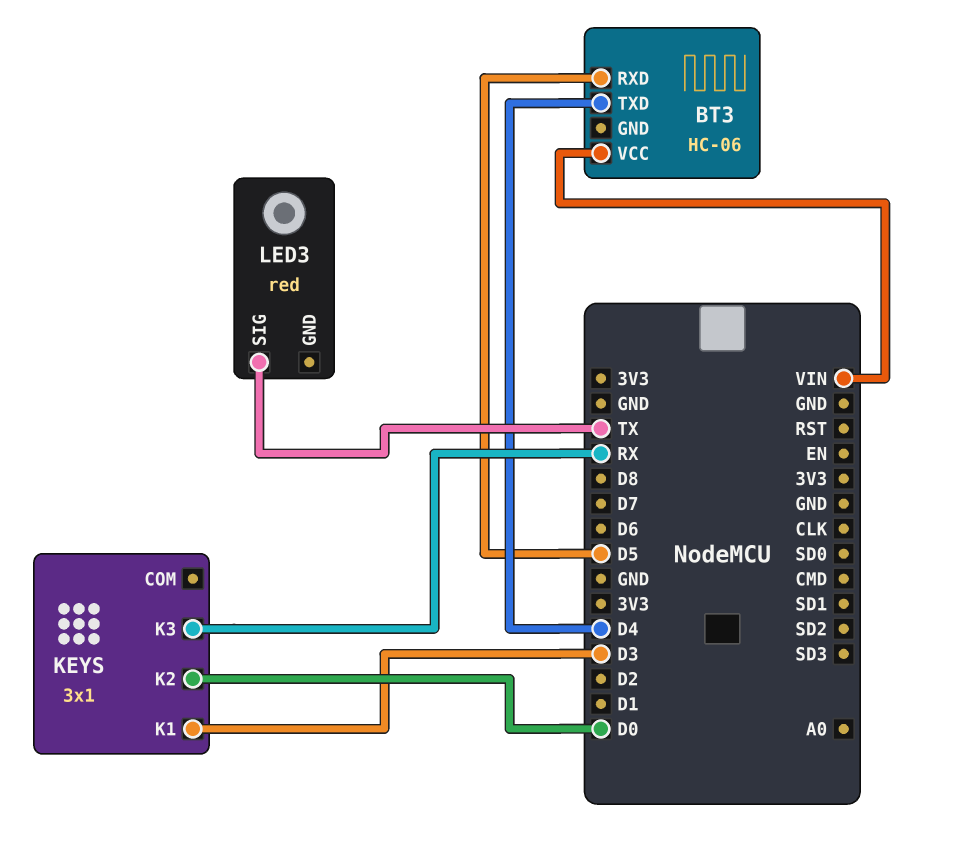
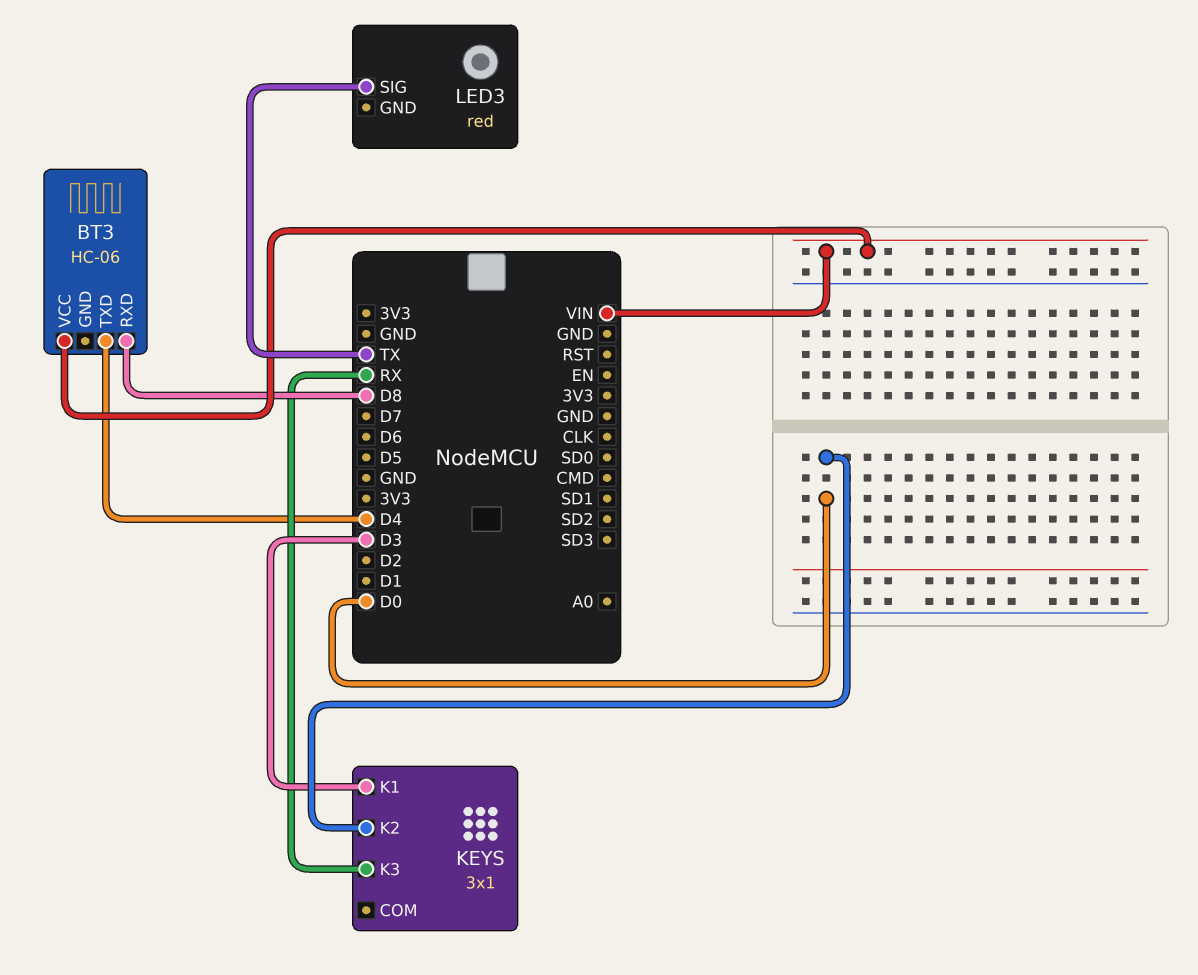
BT3 pin RXD: D5 -> D8

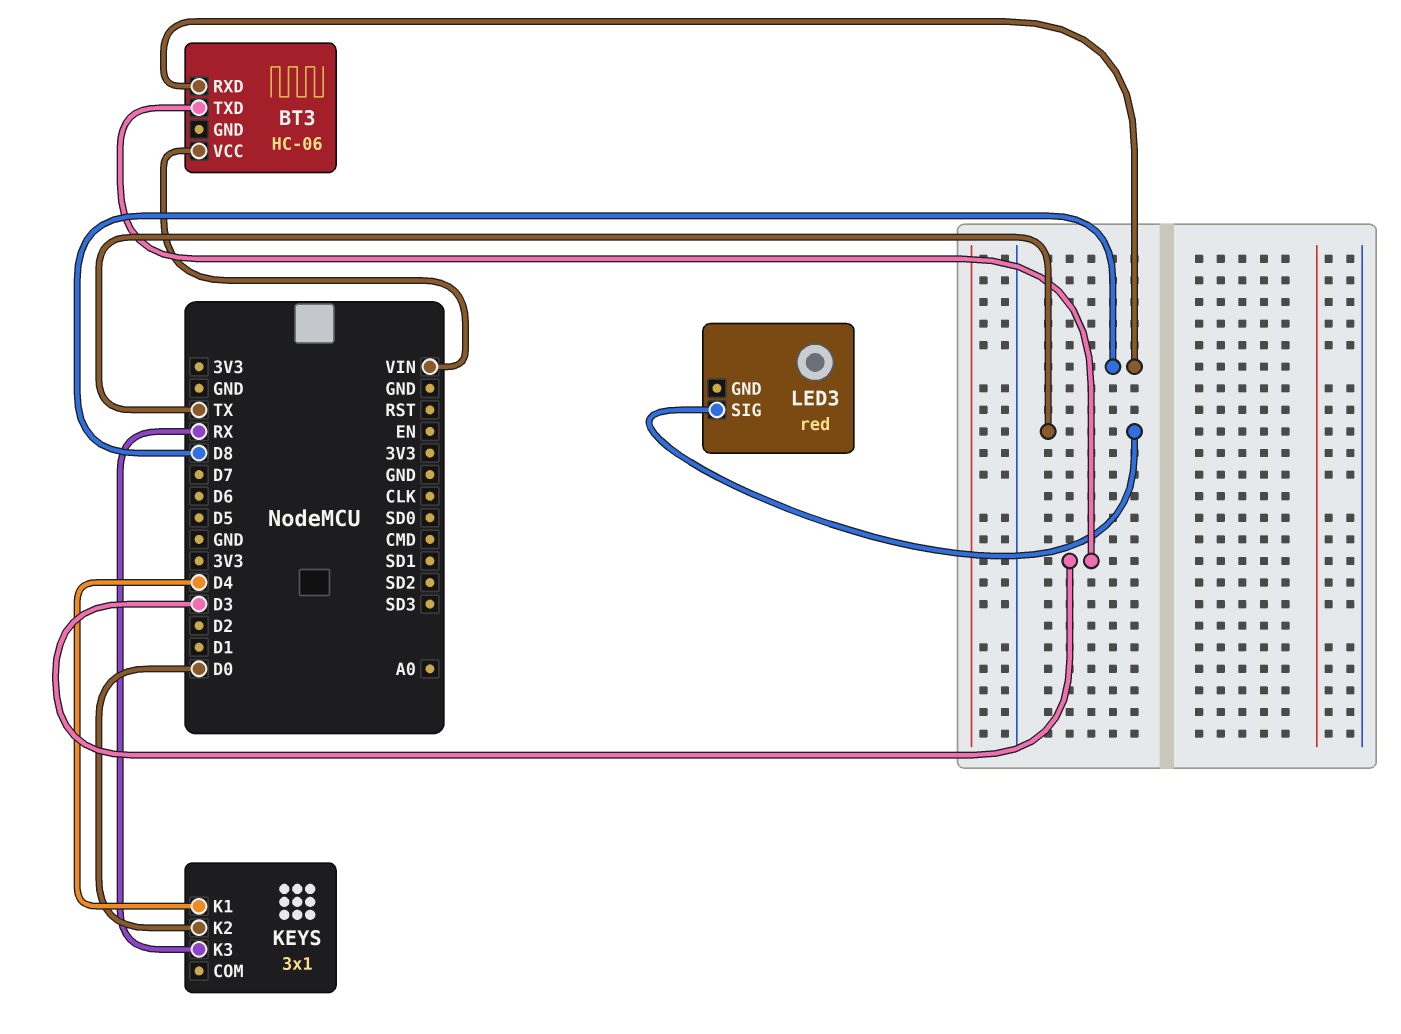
BT3 pin TXD: D4 -> D3
KEYS pin K1: D3 -> D4

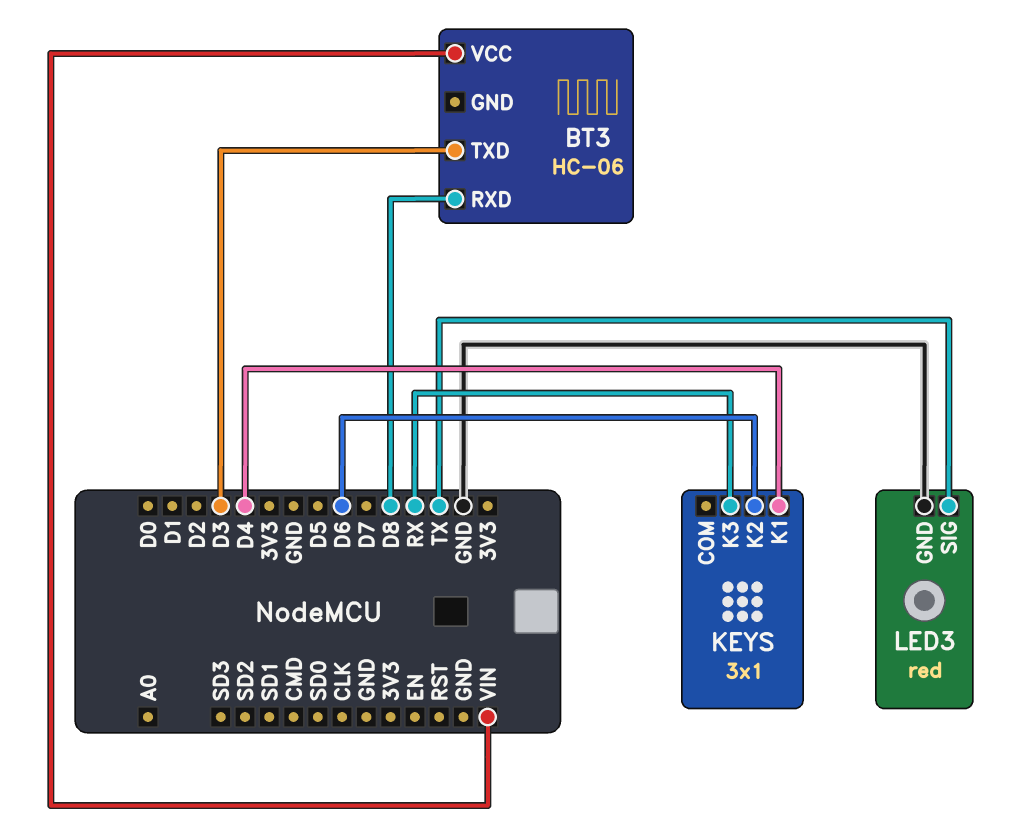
KEYS pin K2: D0 -> D6
LED3 pin GND: none -> GND

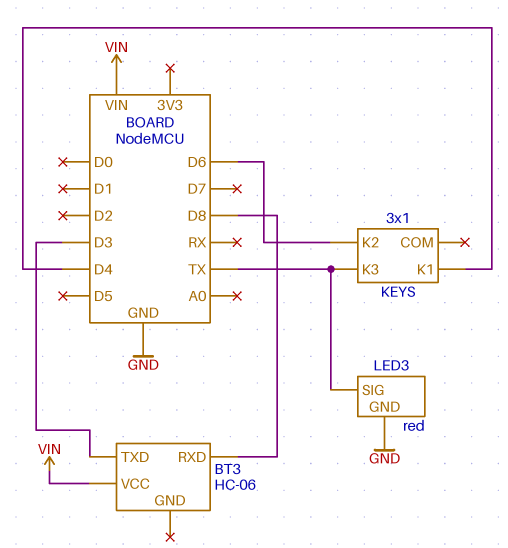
KEYS pin K3: RX -> TX

